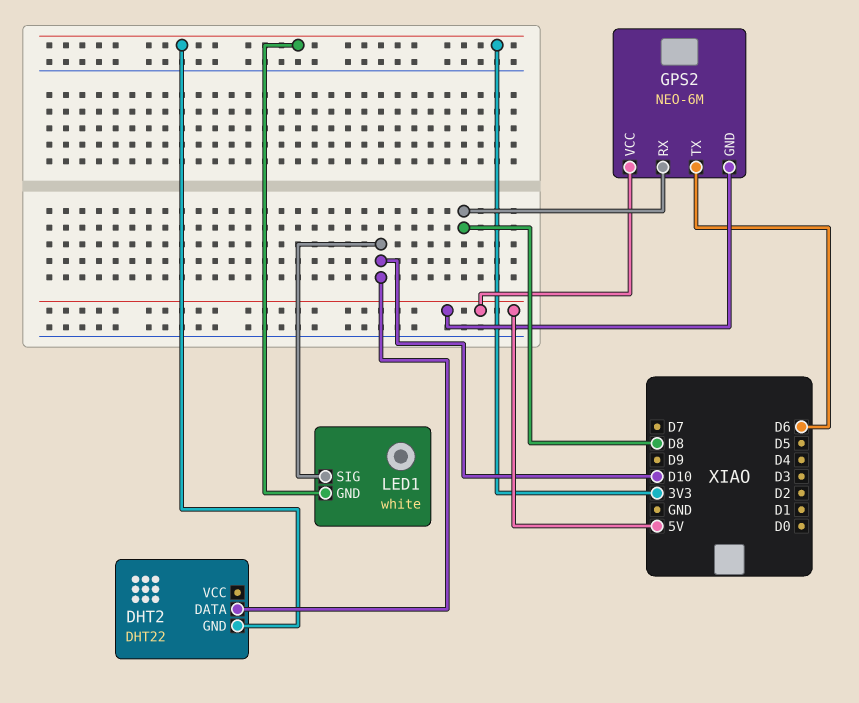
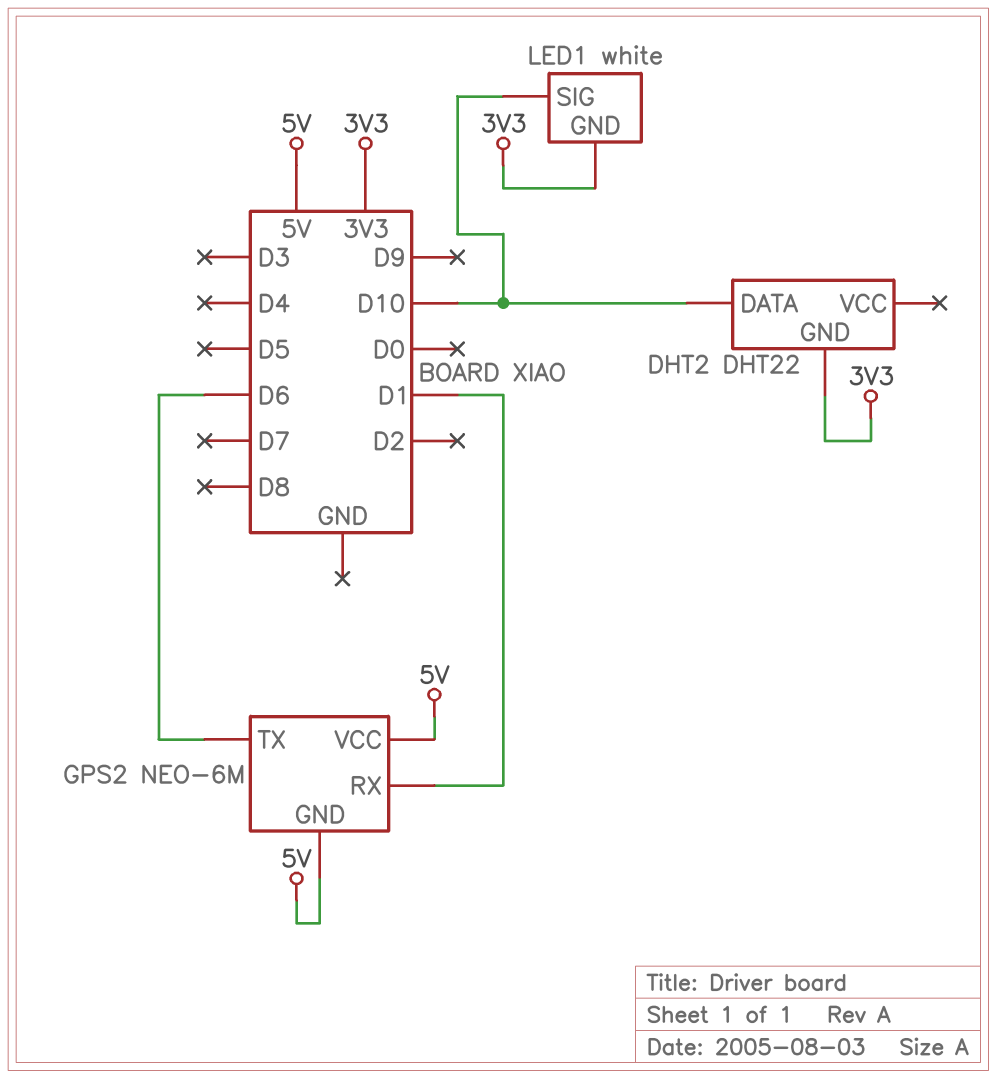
GPS2 pin RX: D8 -> D1

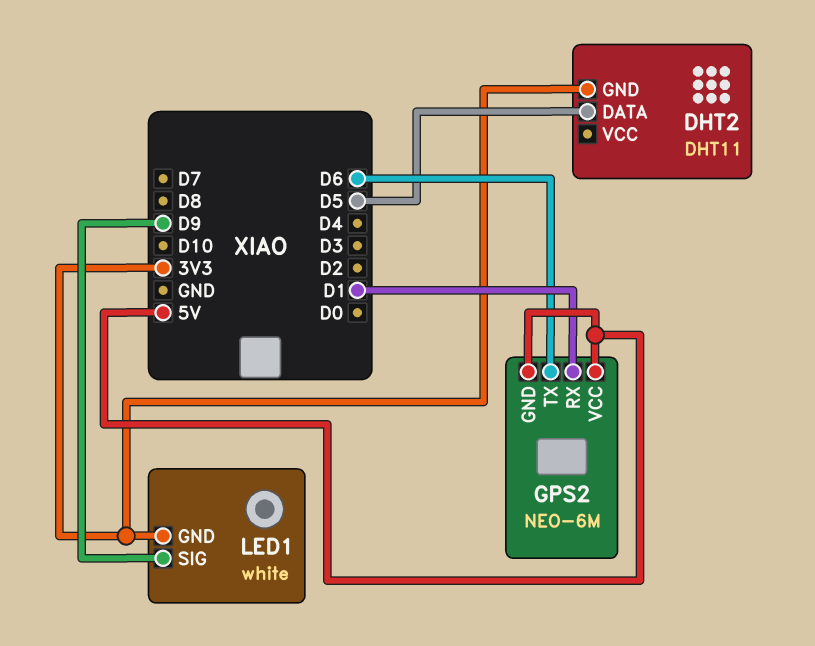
DHT2: DHT22 -> DHT11
DHT2 pin DATA: D10 -> D5
LED1 pin SIG: D10 -> D9

